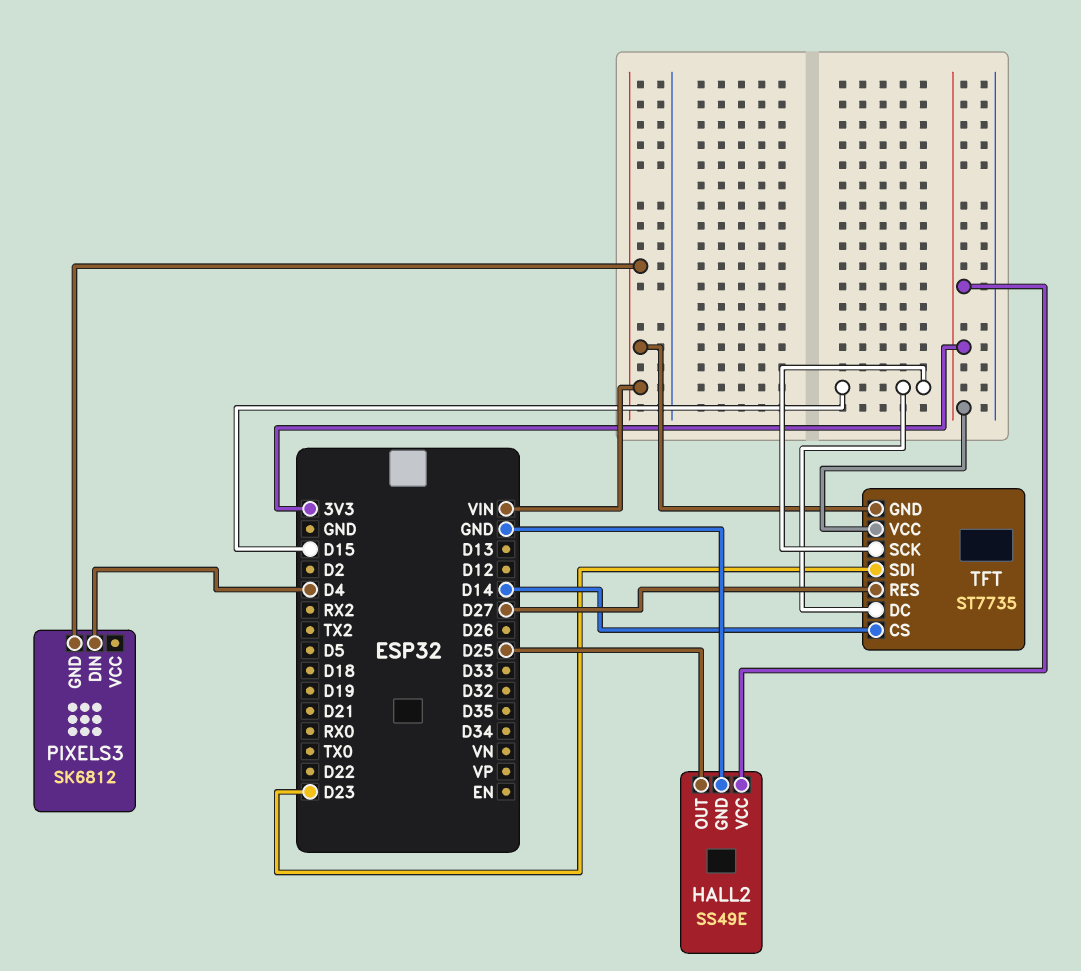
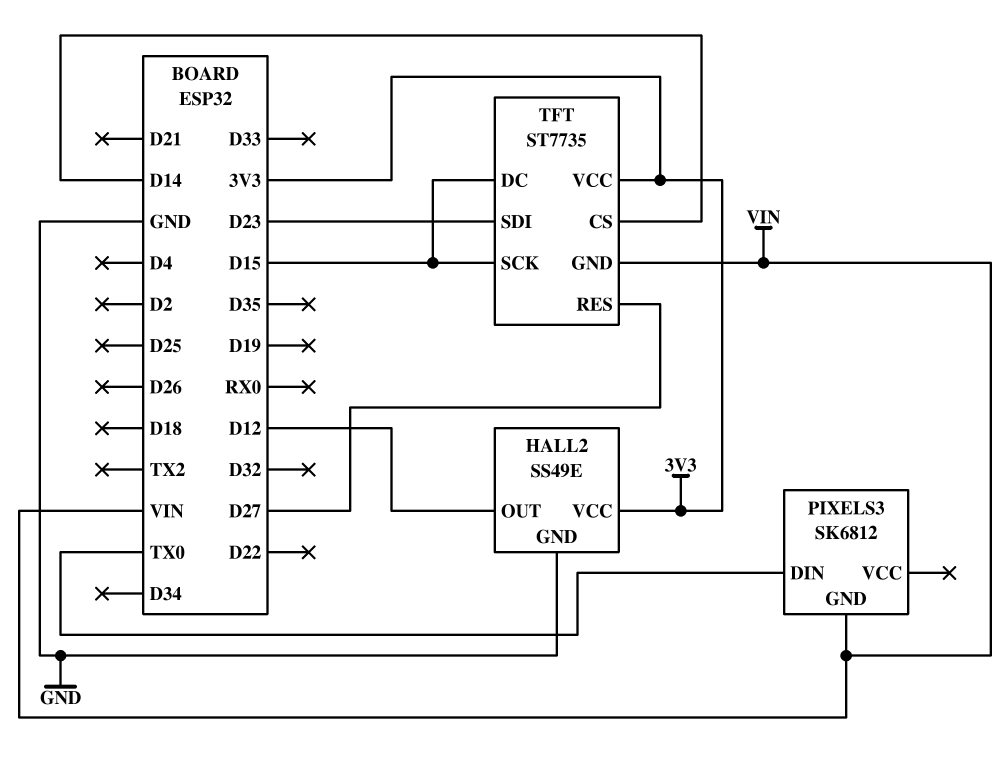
HALL2 pin OUT: D25 -> D12
PIXELS3 pin DIN: D4 -> TX0

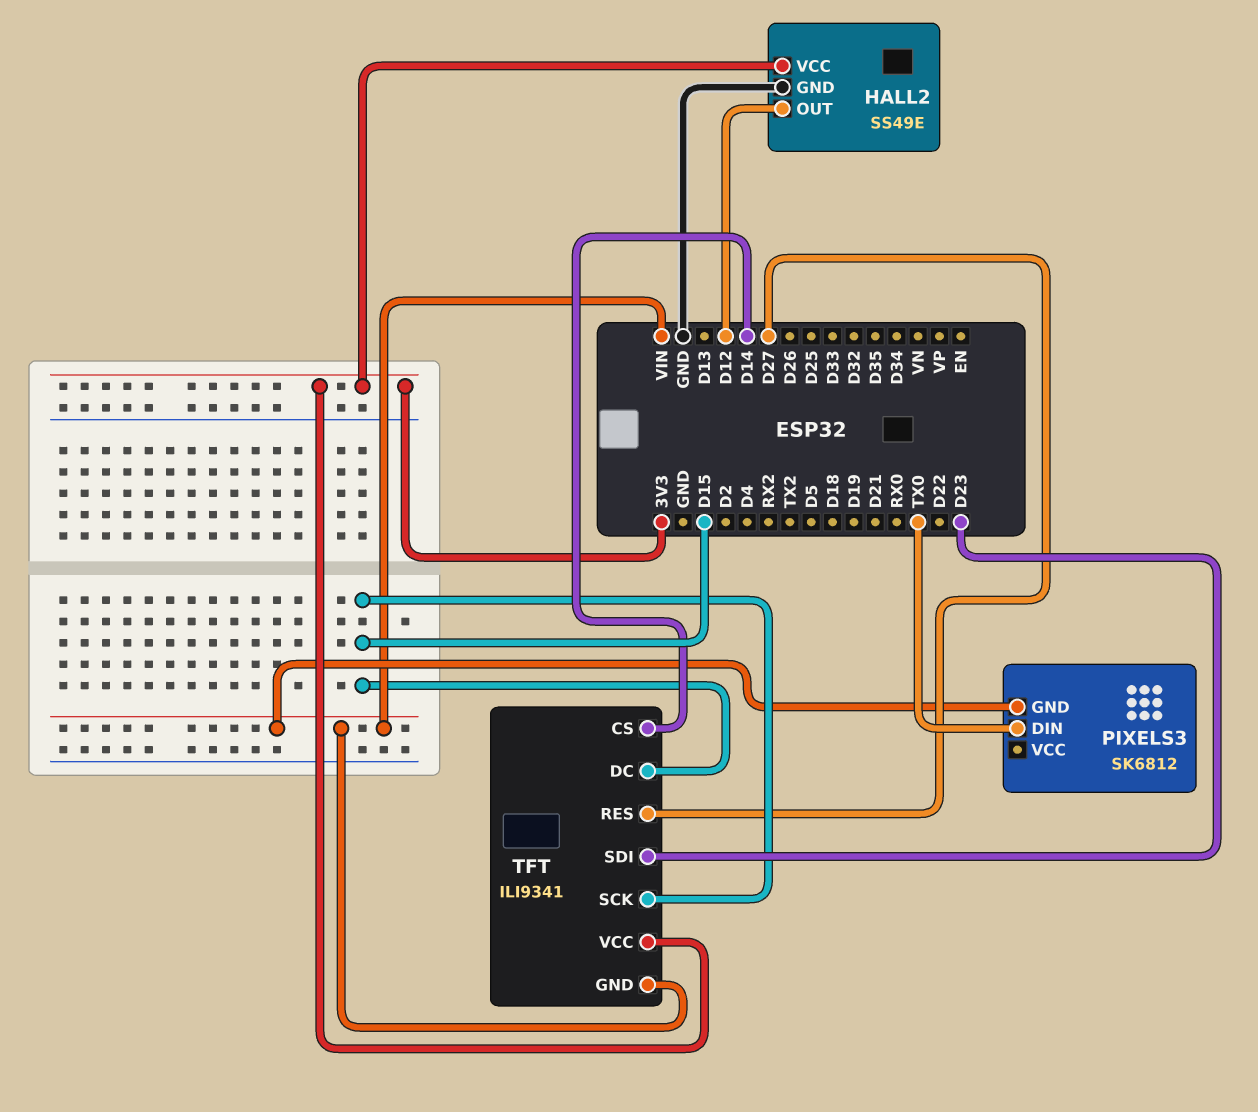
TFT: ST7735 -> ILI9341

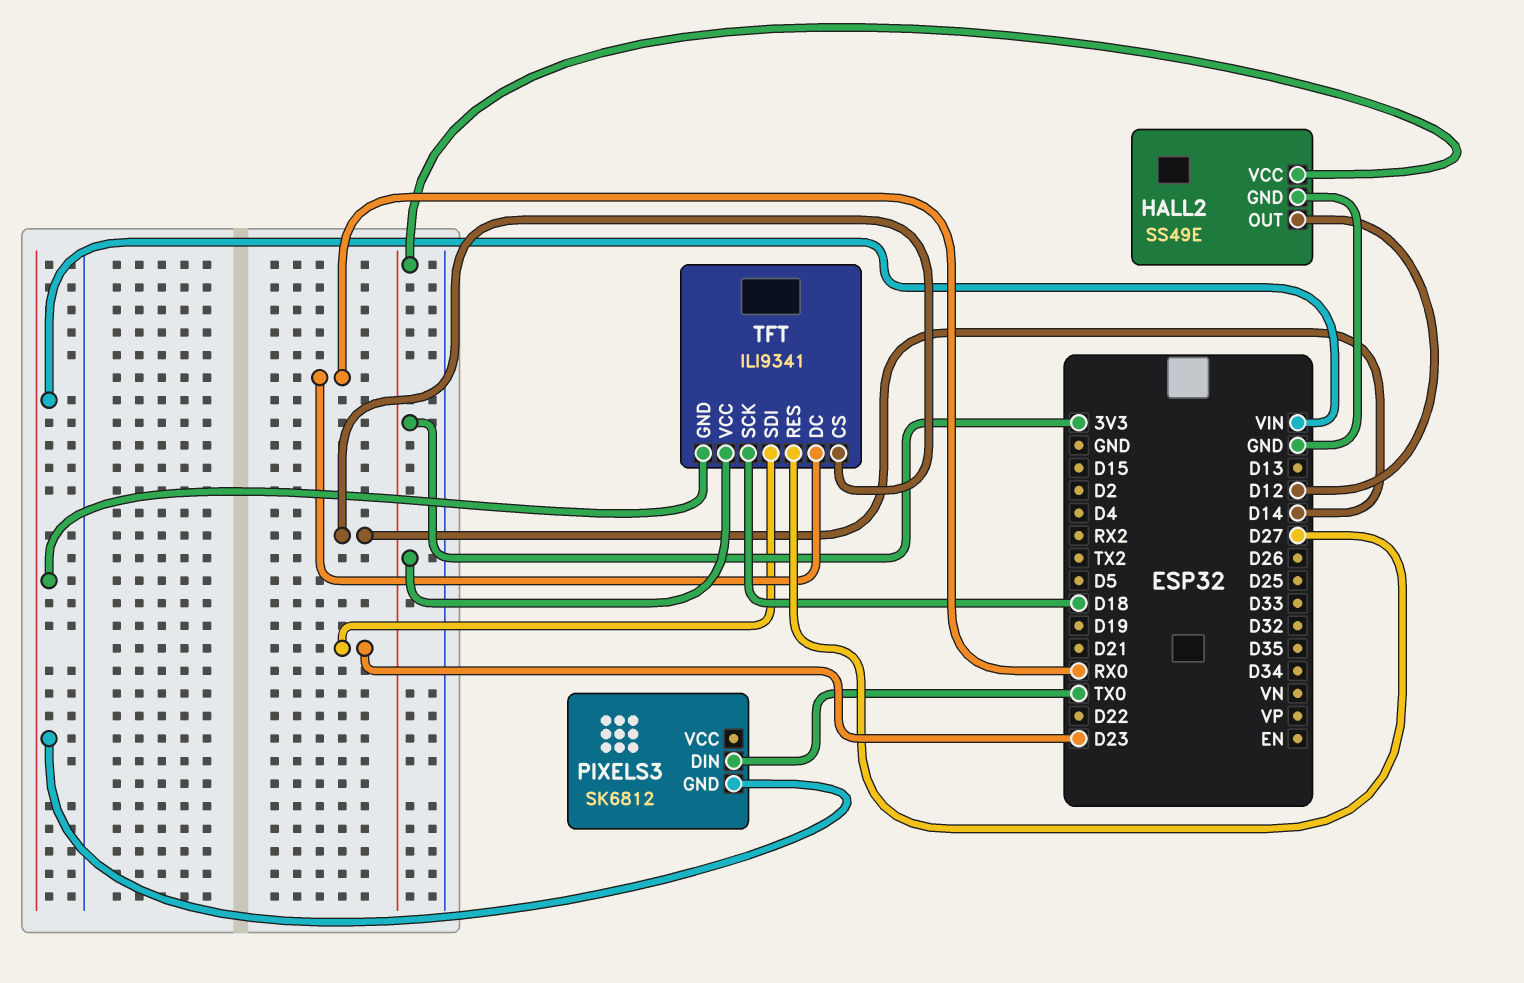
TFT pin DC: D15 -> RX0
TFT pin SCK: D15 -> D18

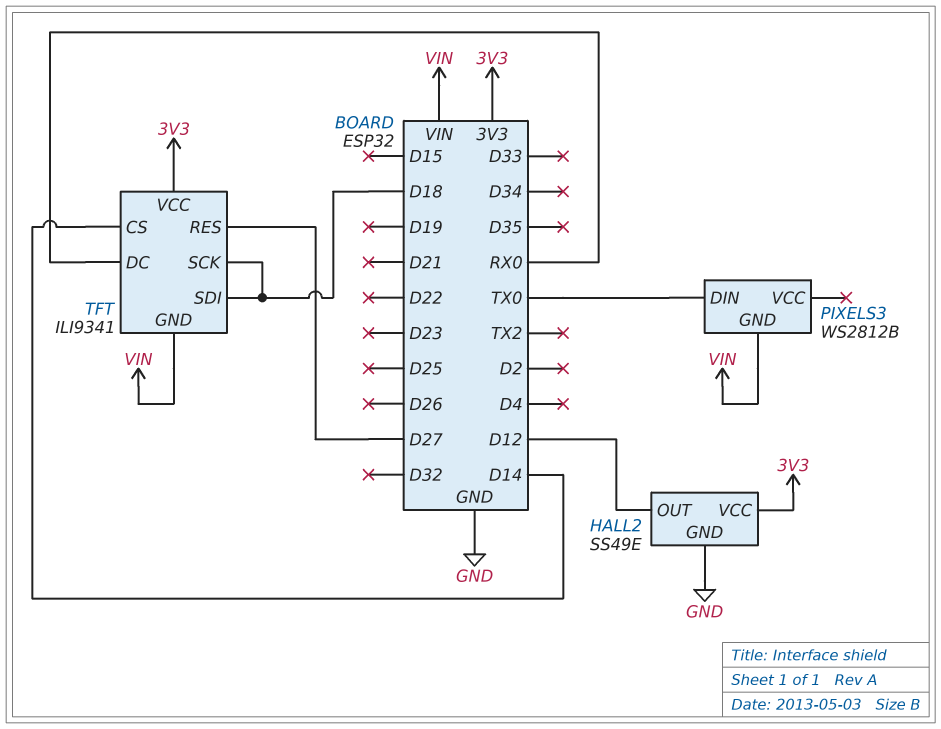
PIXELS3: SK6812 -> WS2812B
TFT pin SDI: D23 -> D18

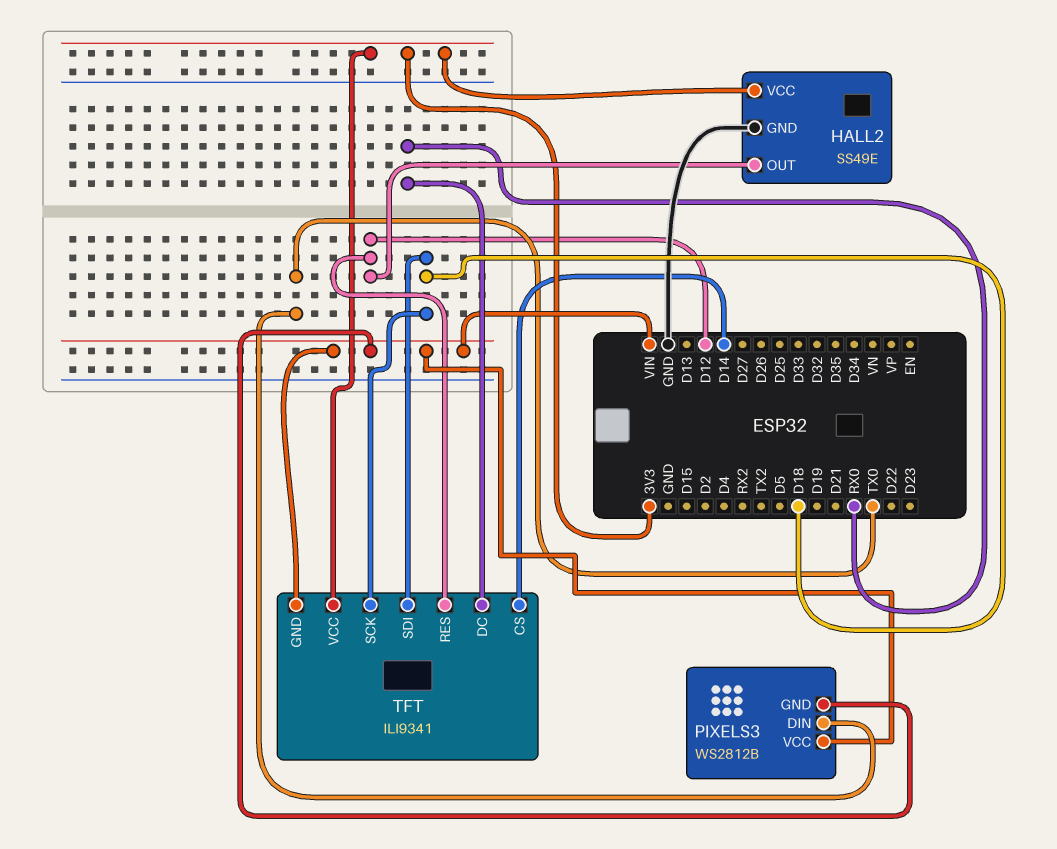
PIXELS3 pin VCC: none -> VIN
TFT pin RES: D27 -> D12

